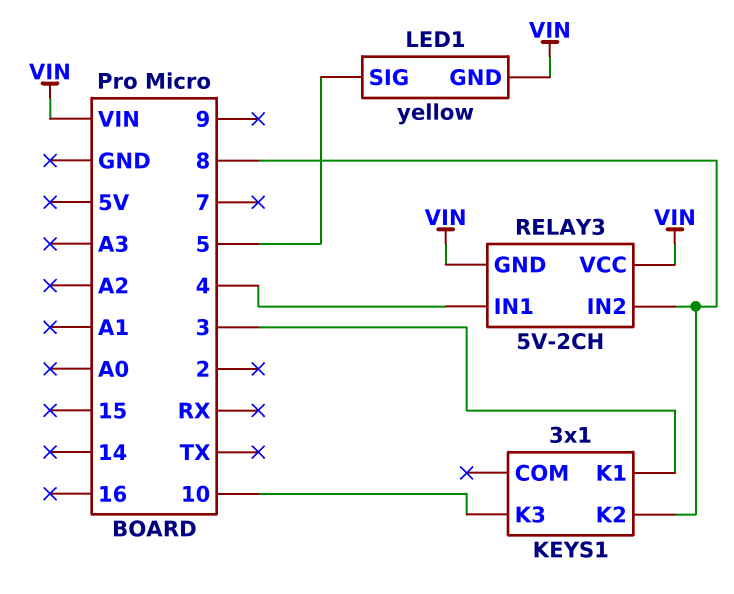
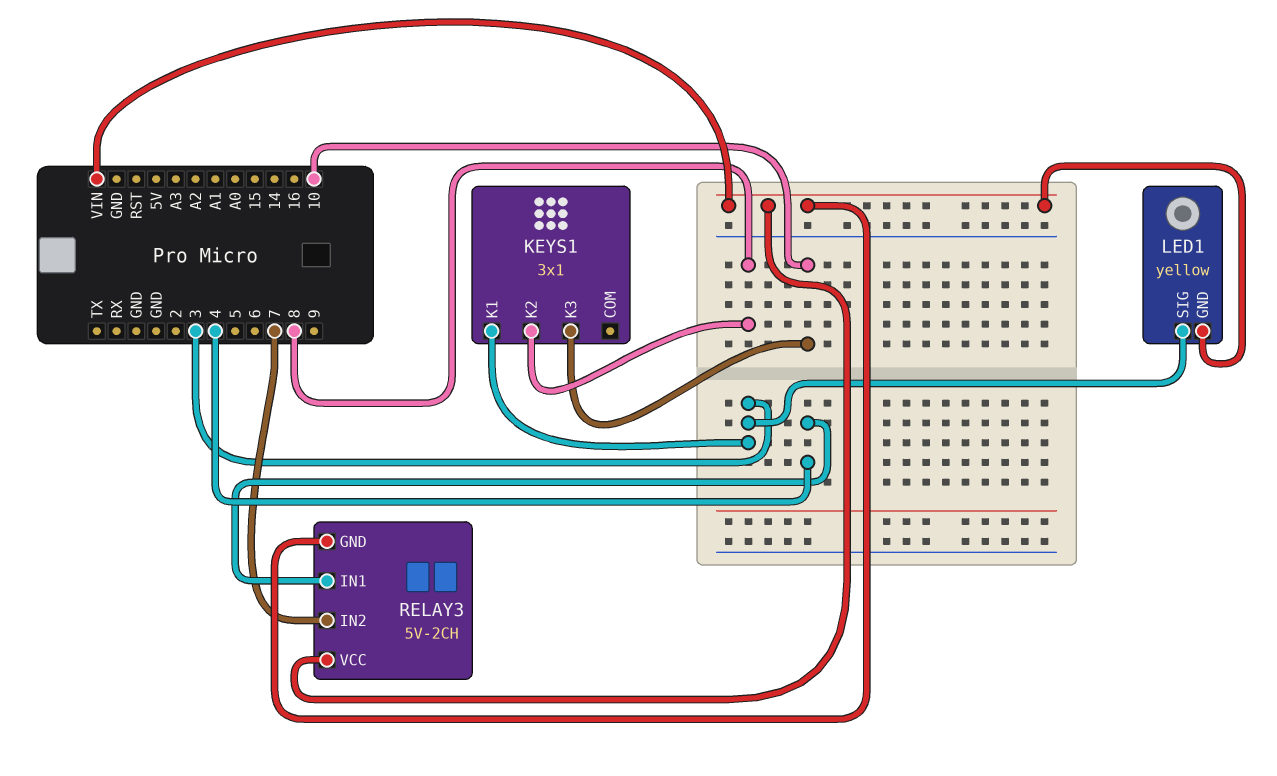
LED1 pin SIG: 5 -> 3
RELAY3 pin IN2: 8 -> 7

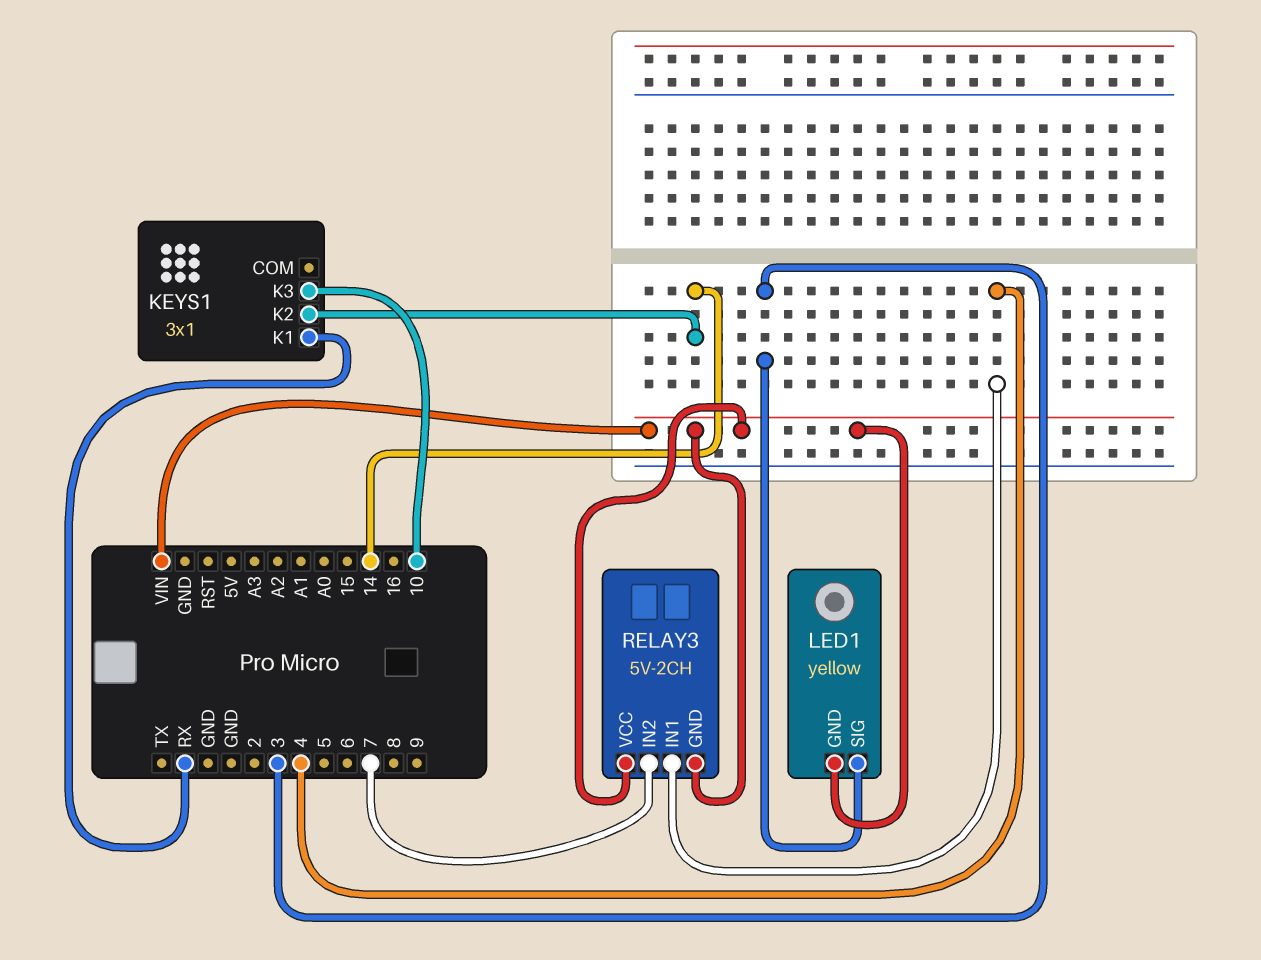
KEYS1 pin K1: 3 -> RX
KEYS1 pin K2: 8 -> 14

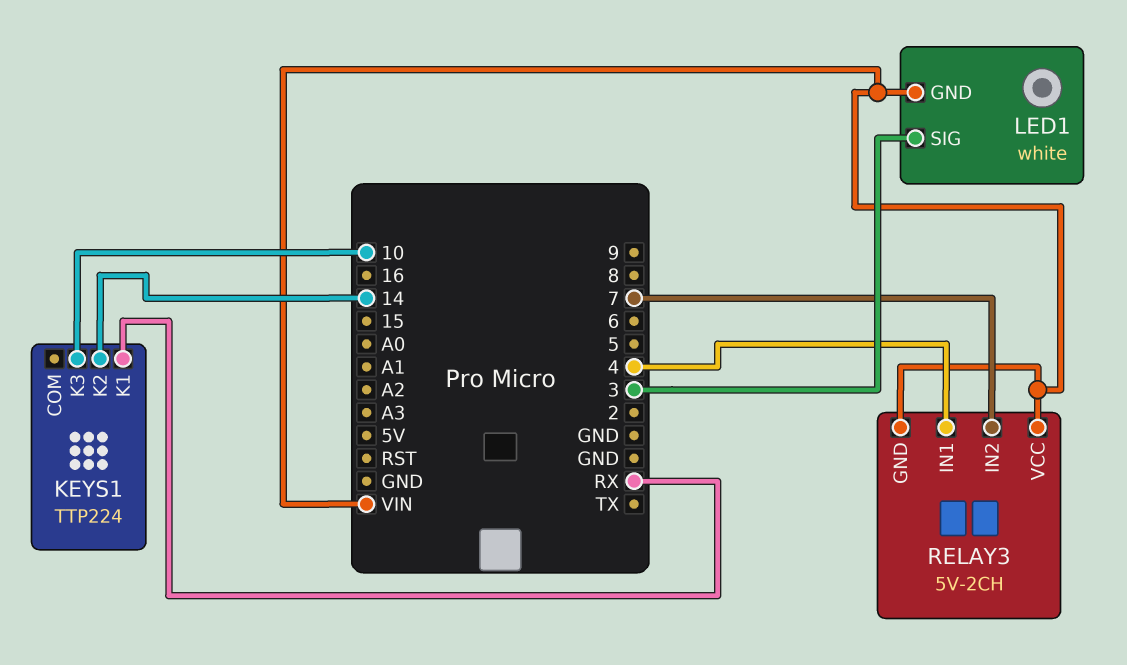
KEYS1: 3x1 -> TTP224
LED1: yellow -> white

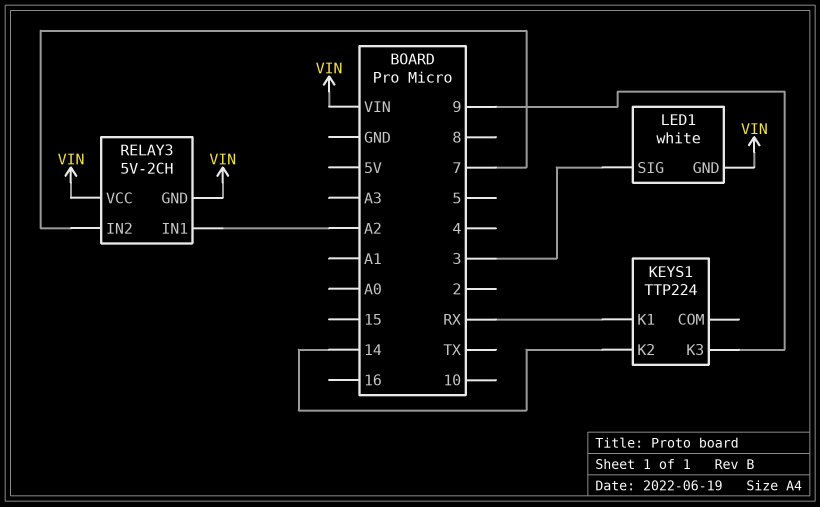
KEYS1 pin K3: 10 -> 9
RELAY3 pin IN1: 4 -> A2

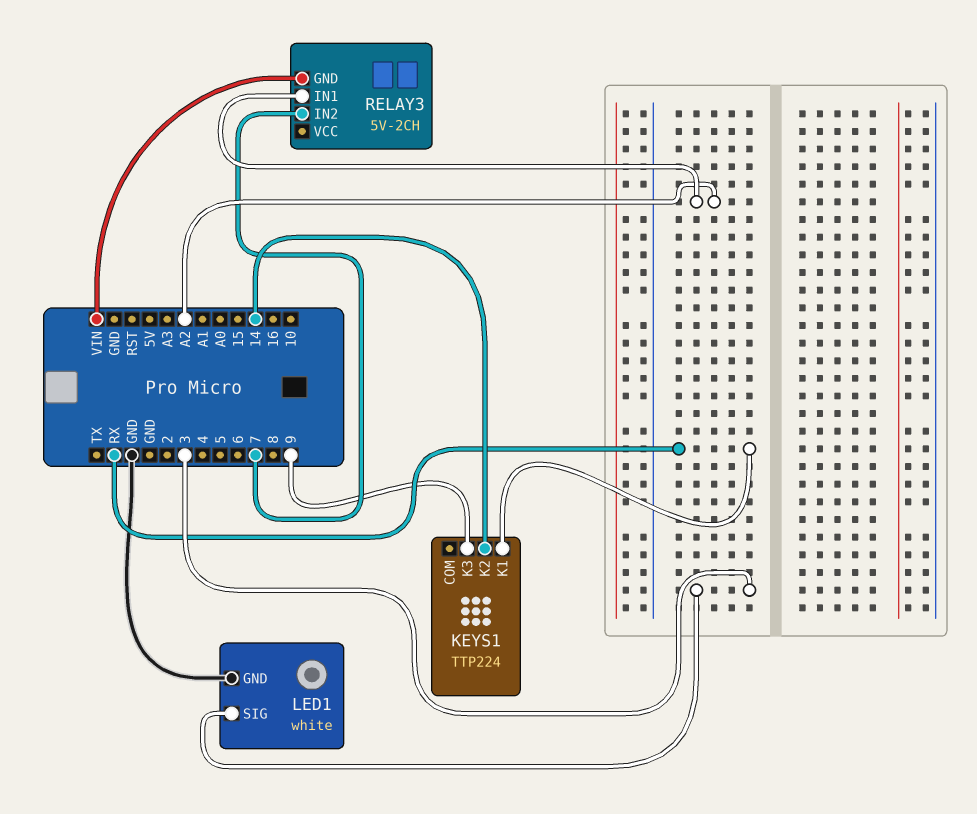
LED1 pin GND: VIN -> GND
RELAY3 pin VCC: VIN -> none

